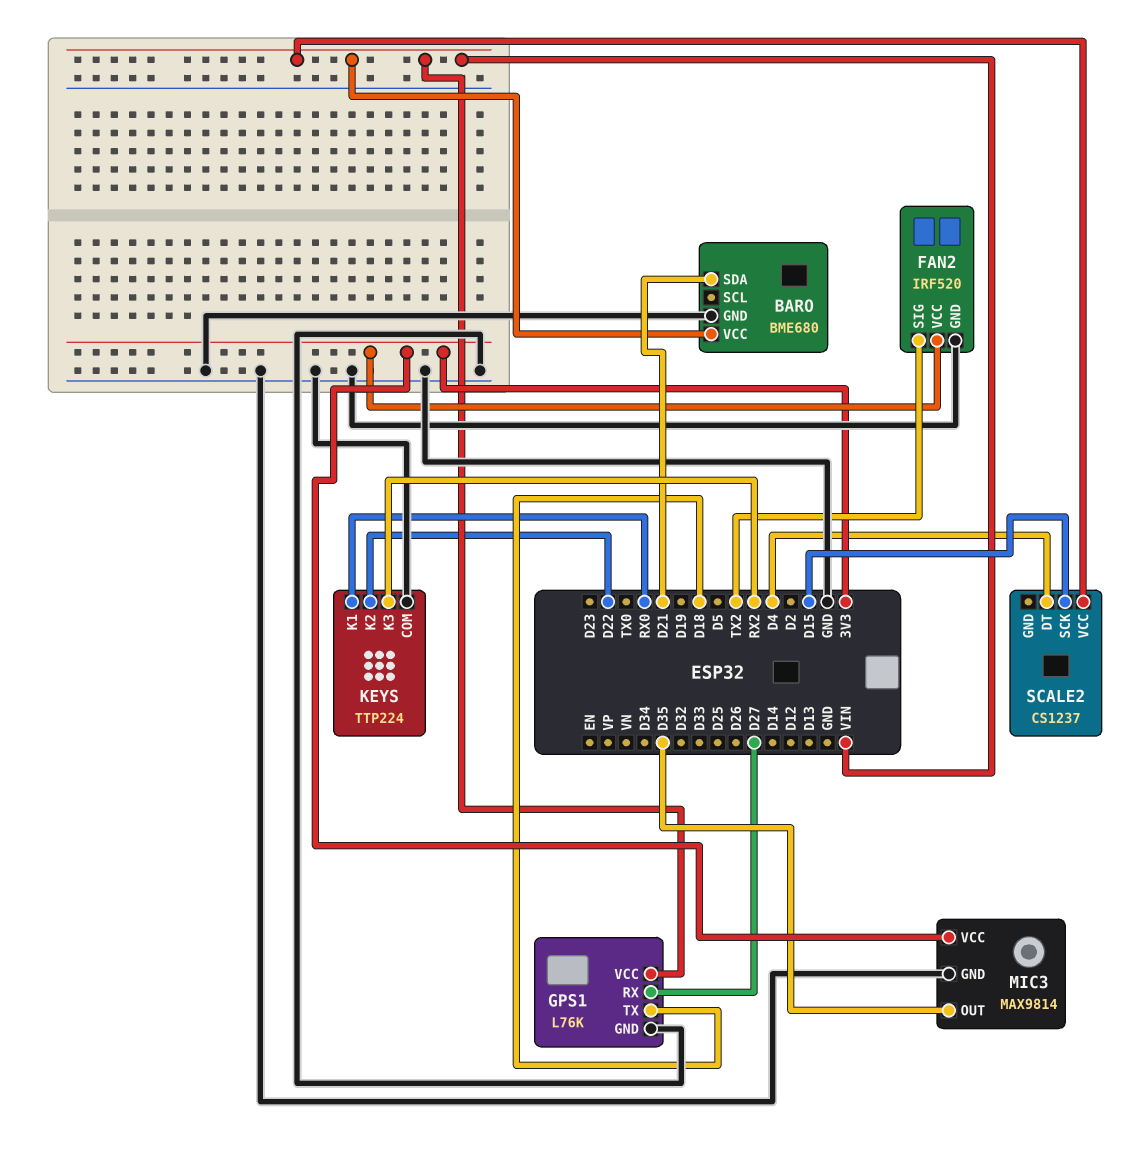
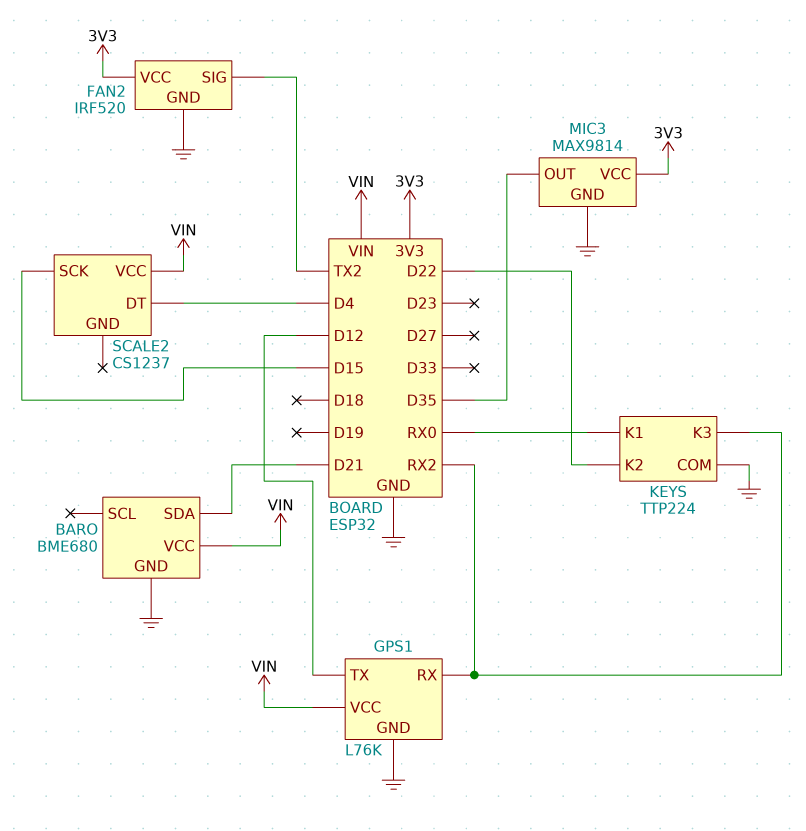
GPS1 pin RX: D27 -> RX2
GPS1 pin TX: D18 -> D12

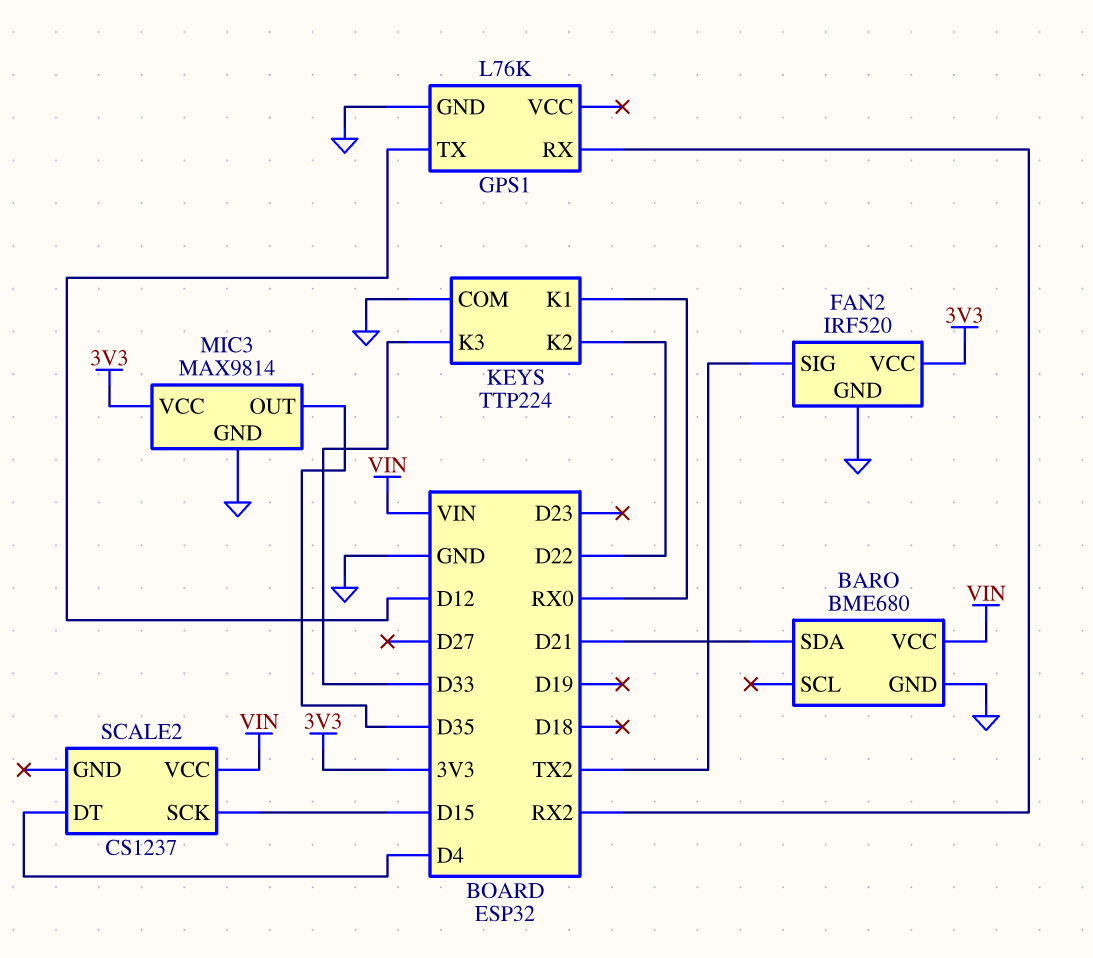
GPS1 pin VCC: VIN -> none
KEYS pin K3: RX2 -> D33

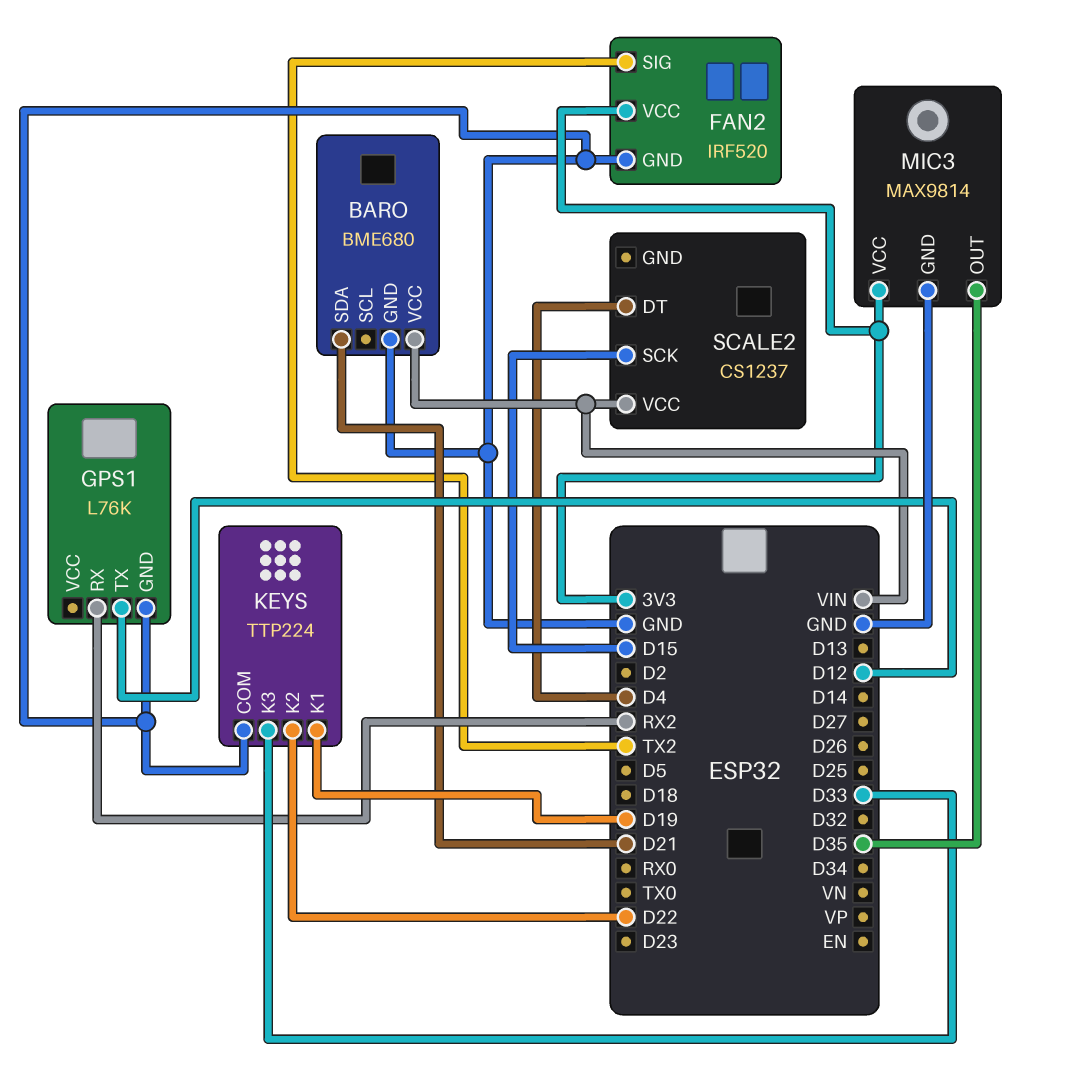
KEYS pin K1: RX0 -> D19

